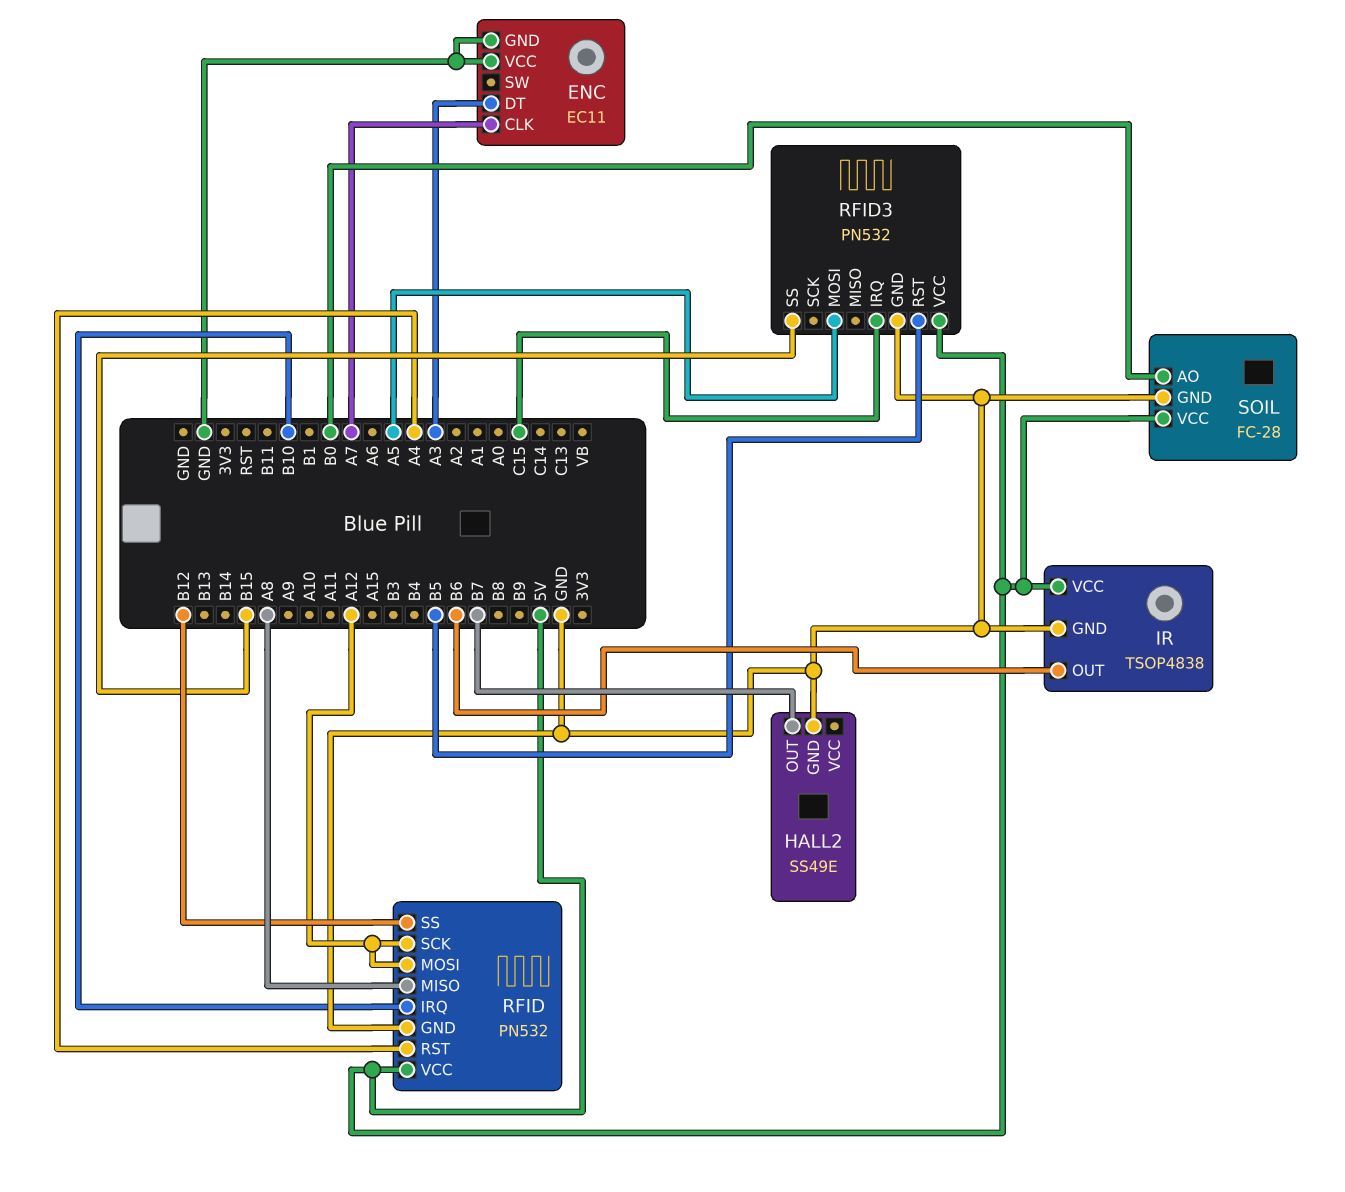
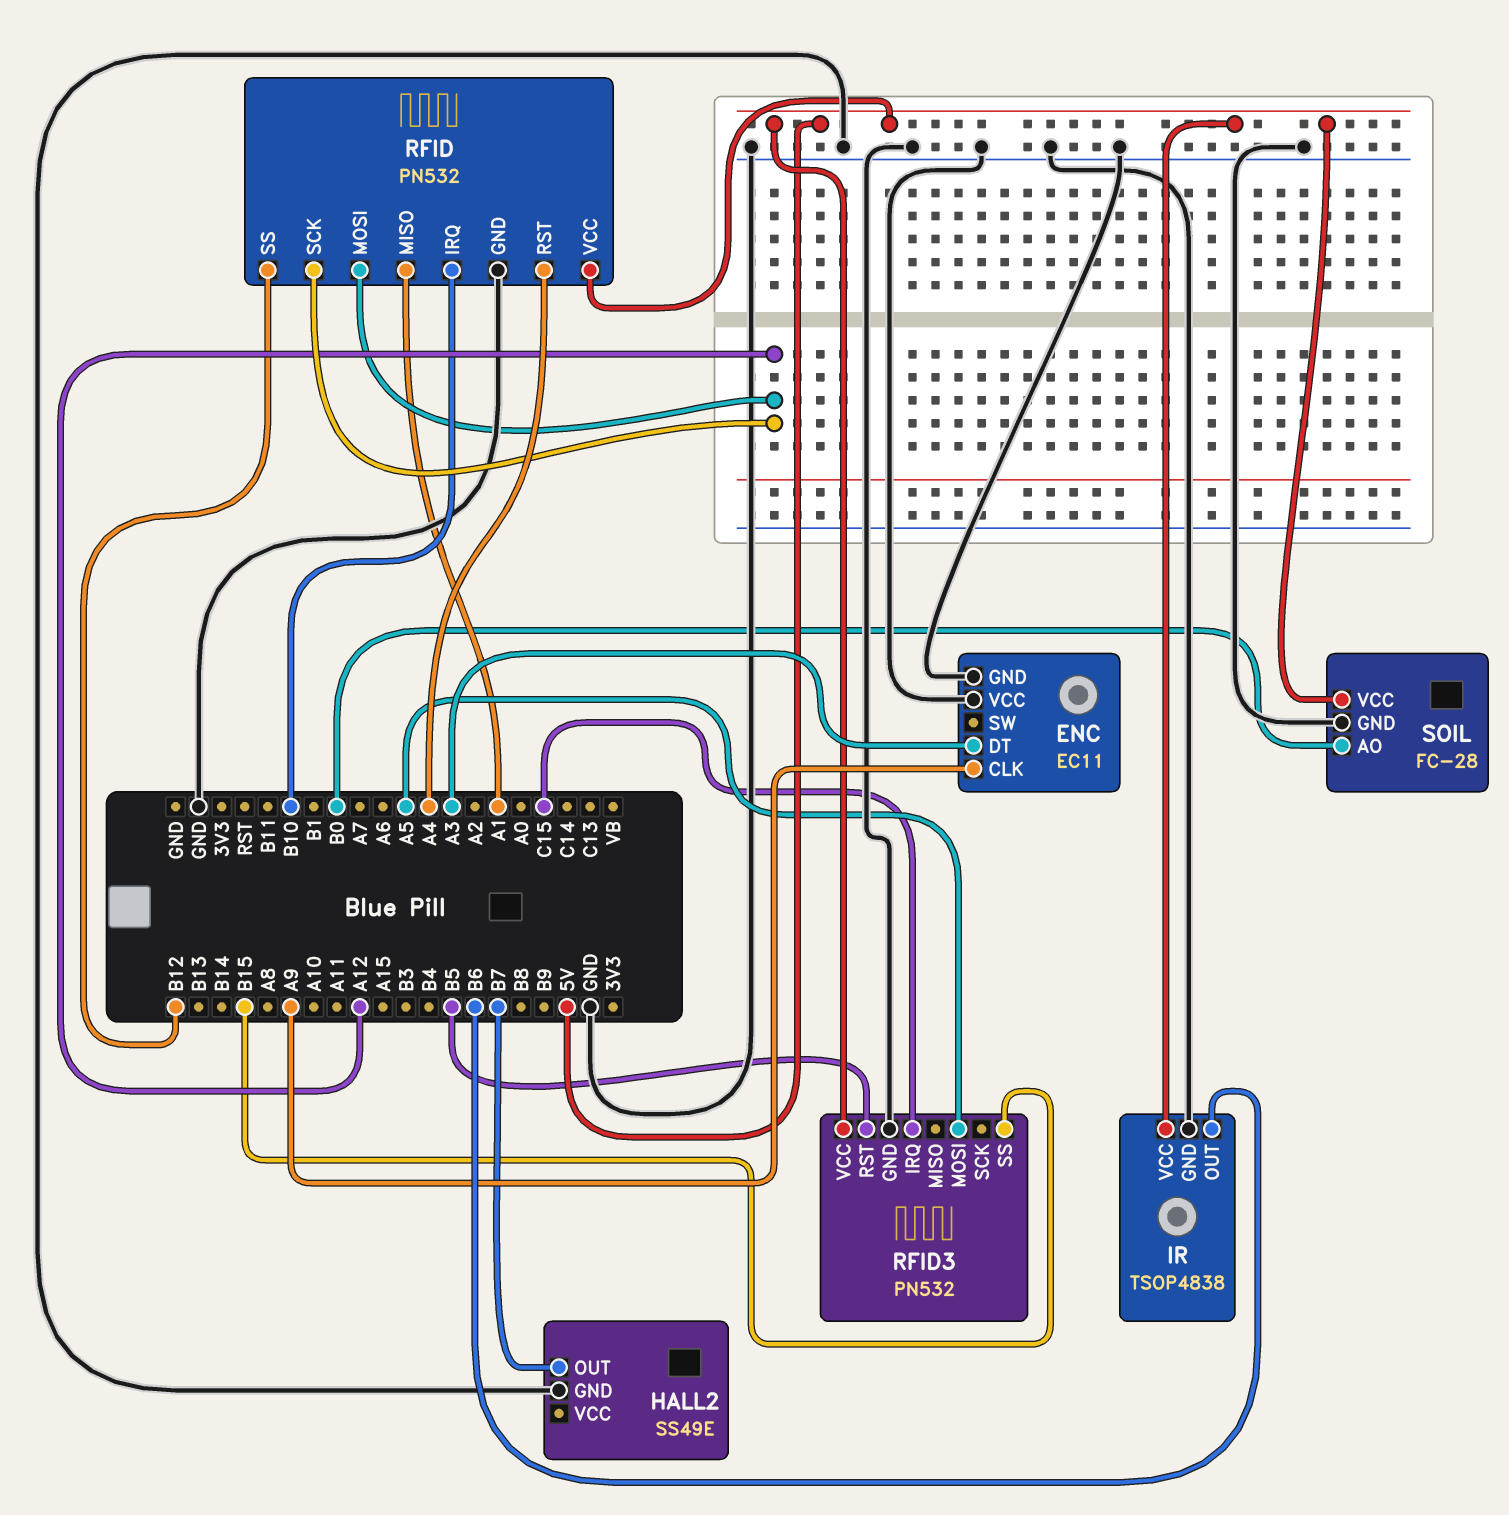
ENC pin CLK: A7 -> A9
RFID pin MISO: A8 -> A1

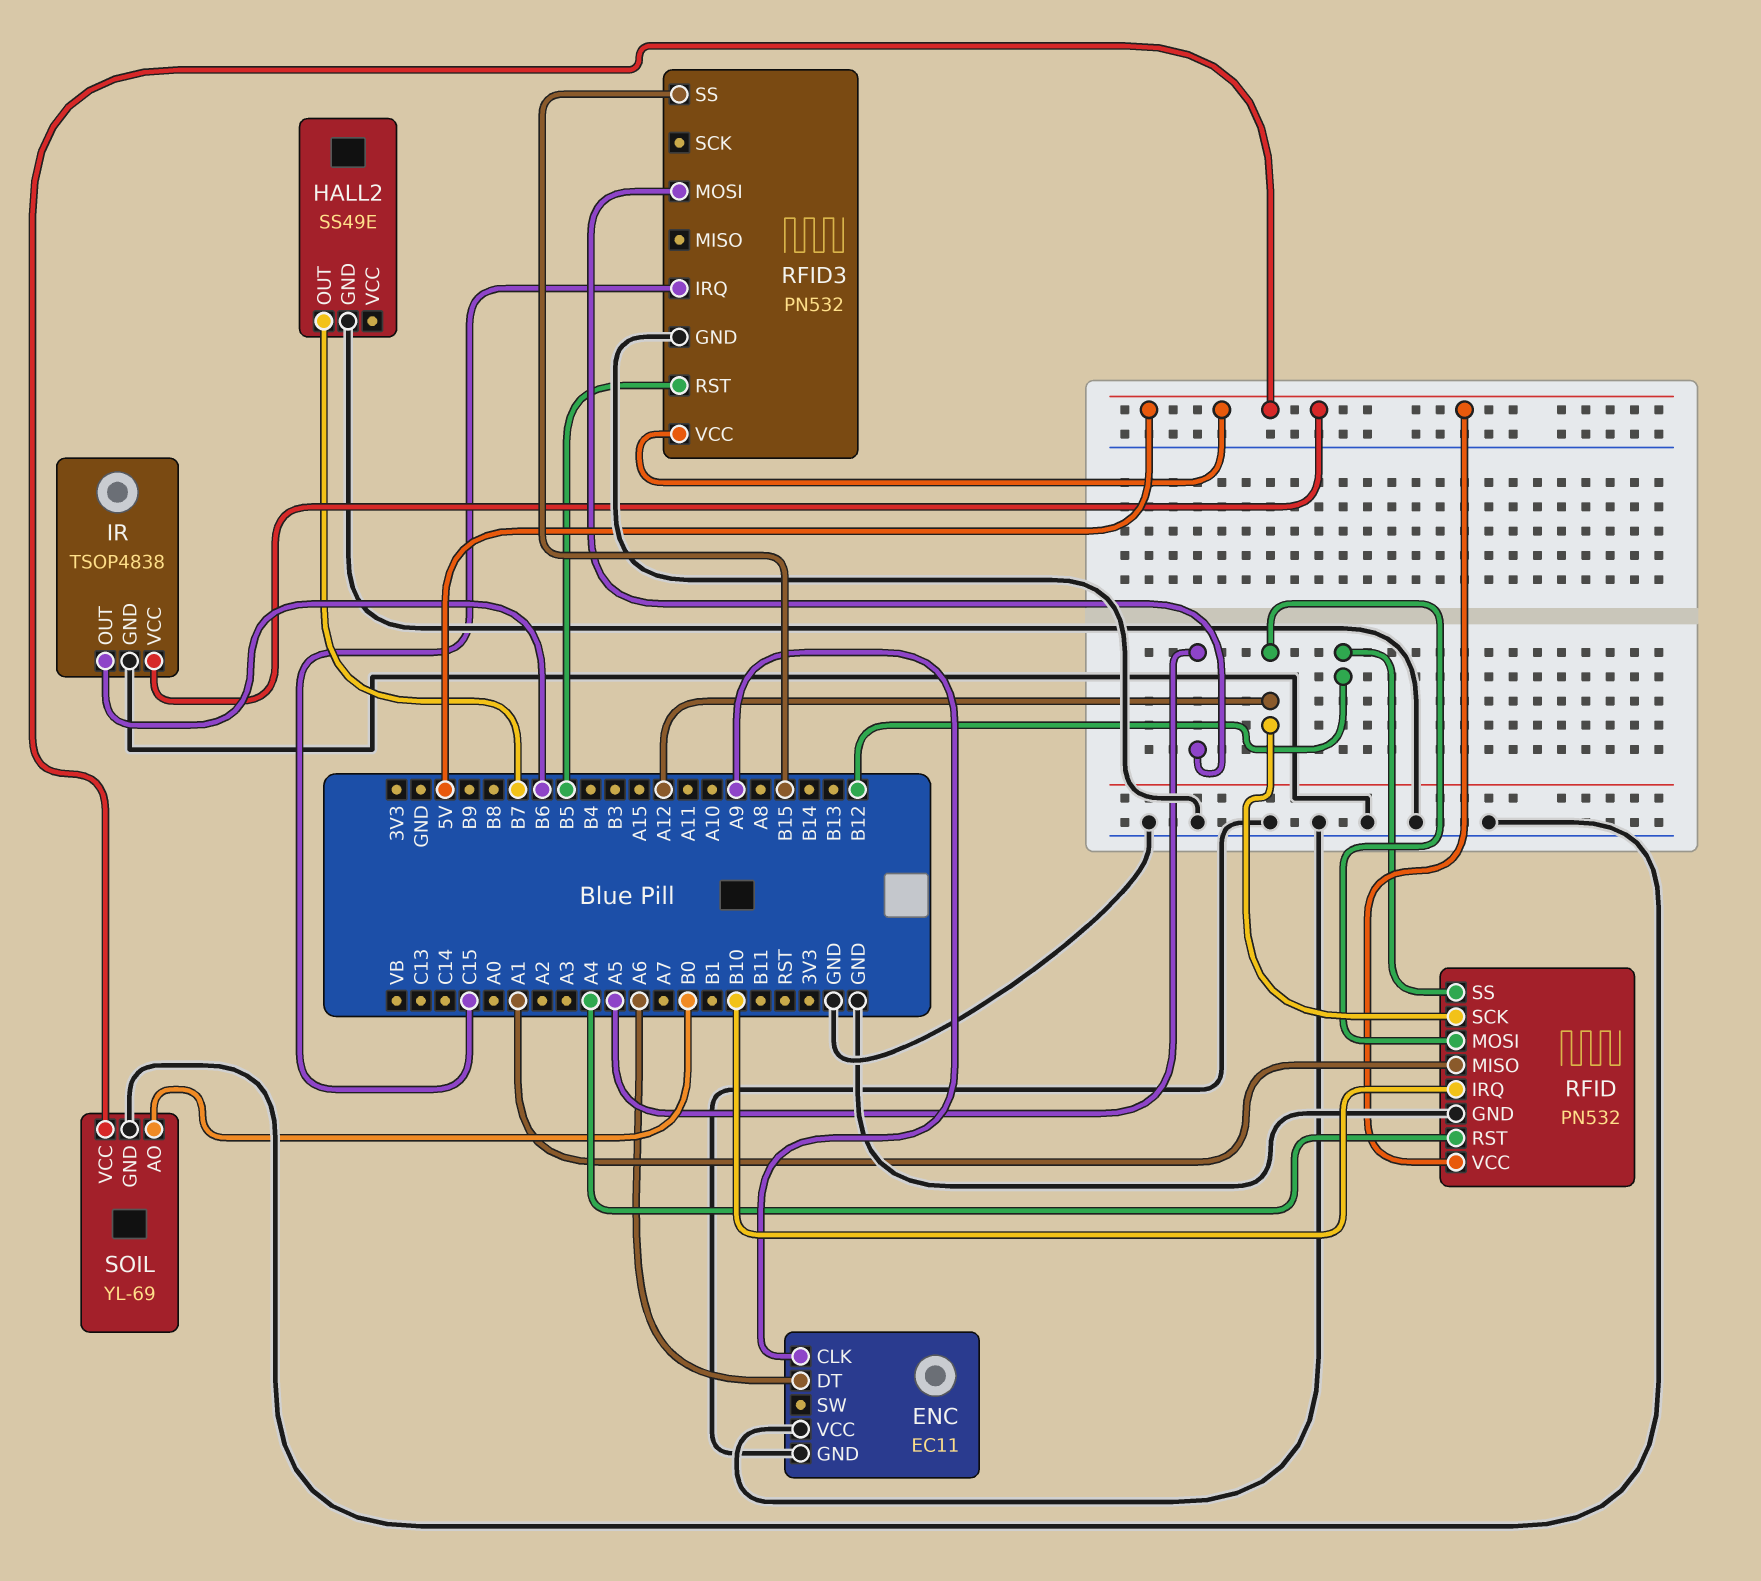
ENC pin DT: A3 -> A6
SOIL: FC-28 -> YL-69

